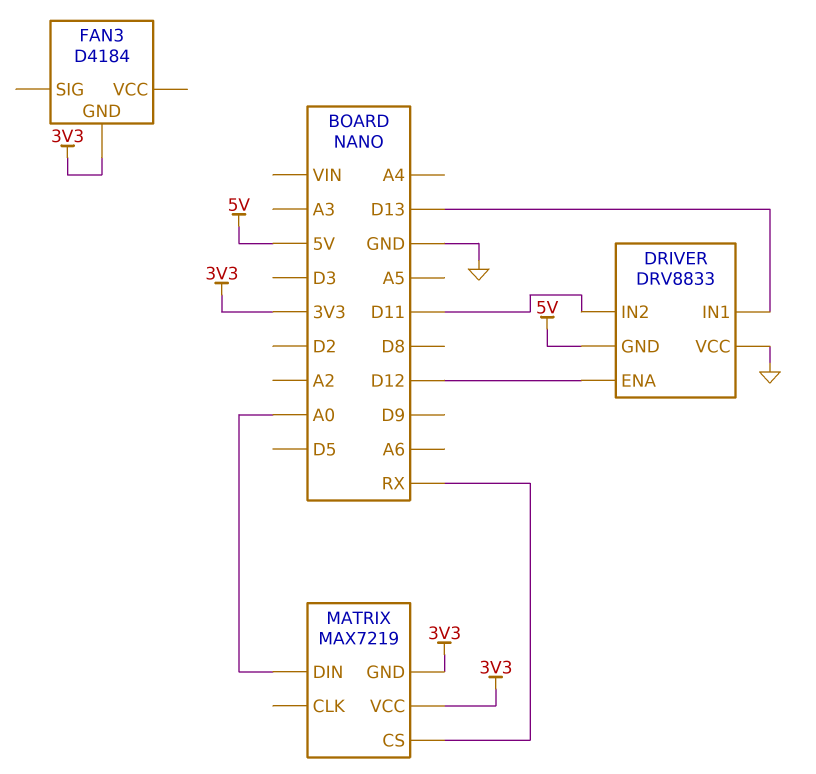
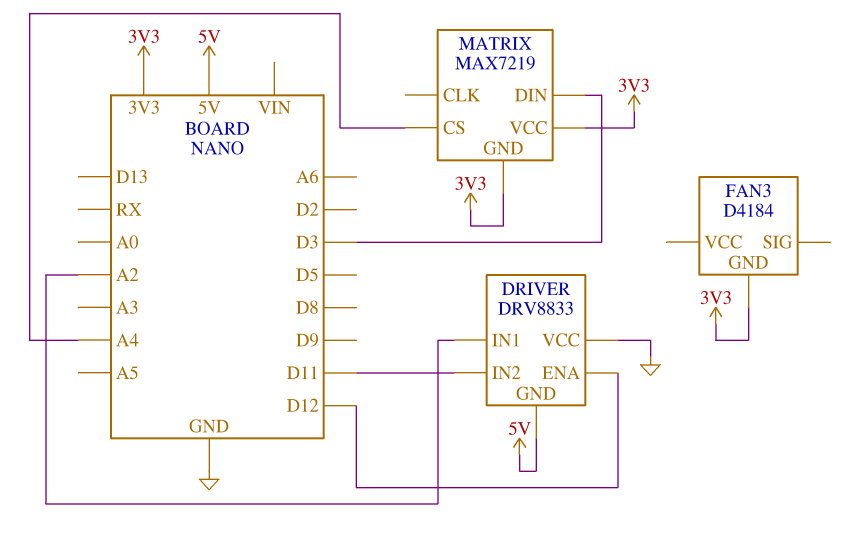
DRIVER pin IN1: D13 -> A2
MATRIX pin CS: RX -> A4
MATRIX pin DIN: A0 -> D3

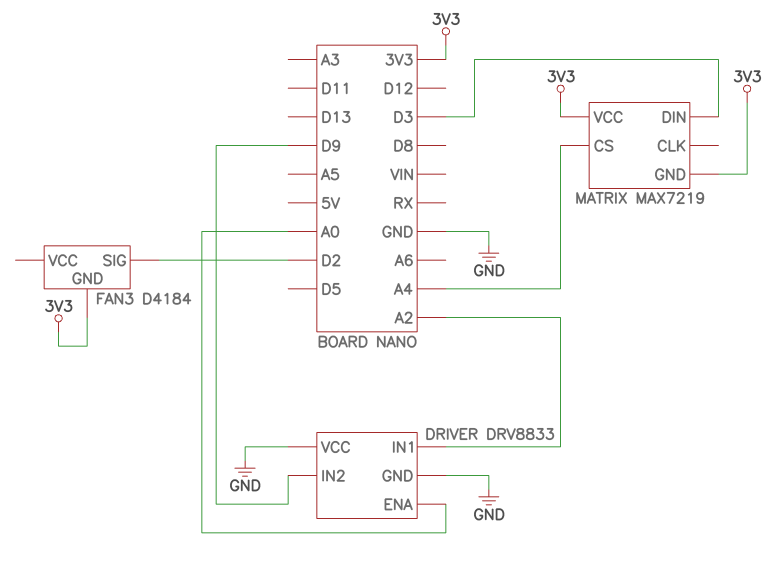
DRIVER pin ENA: D12 -> A0
DRIVER pin GND: 5V -> GND
DRIVER pin IN2: D11 -> D9
FAN3 pin SIG: none -> D2

